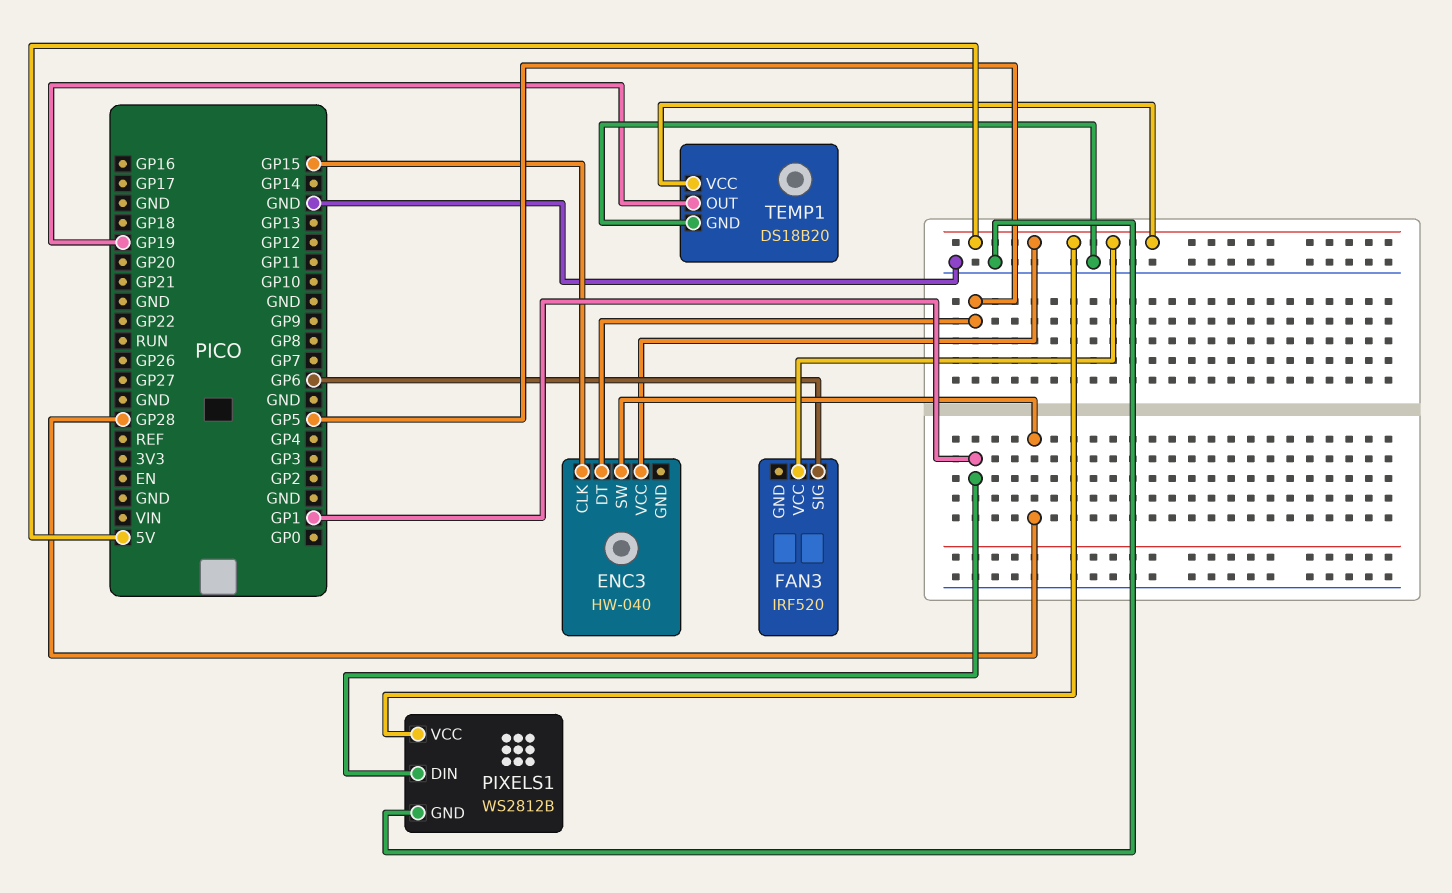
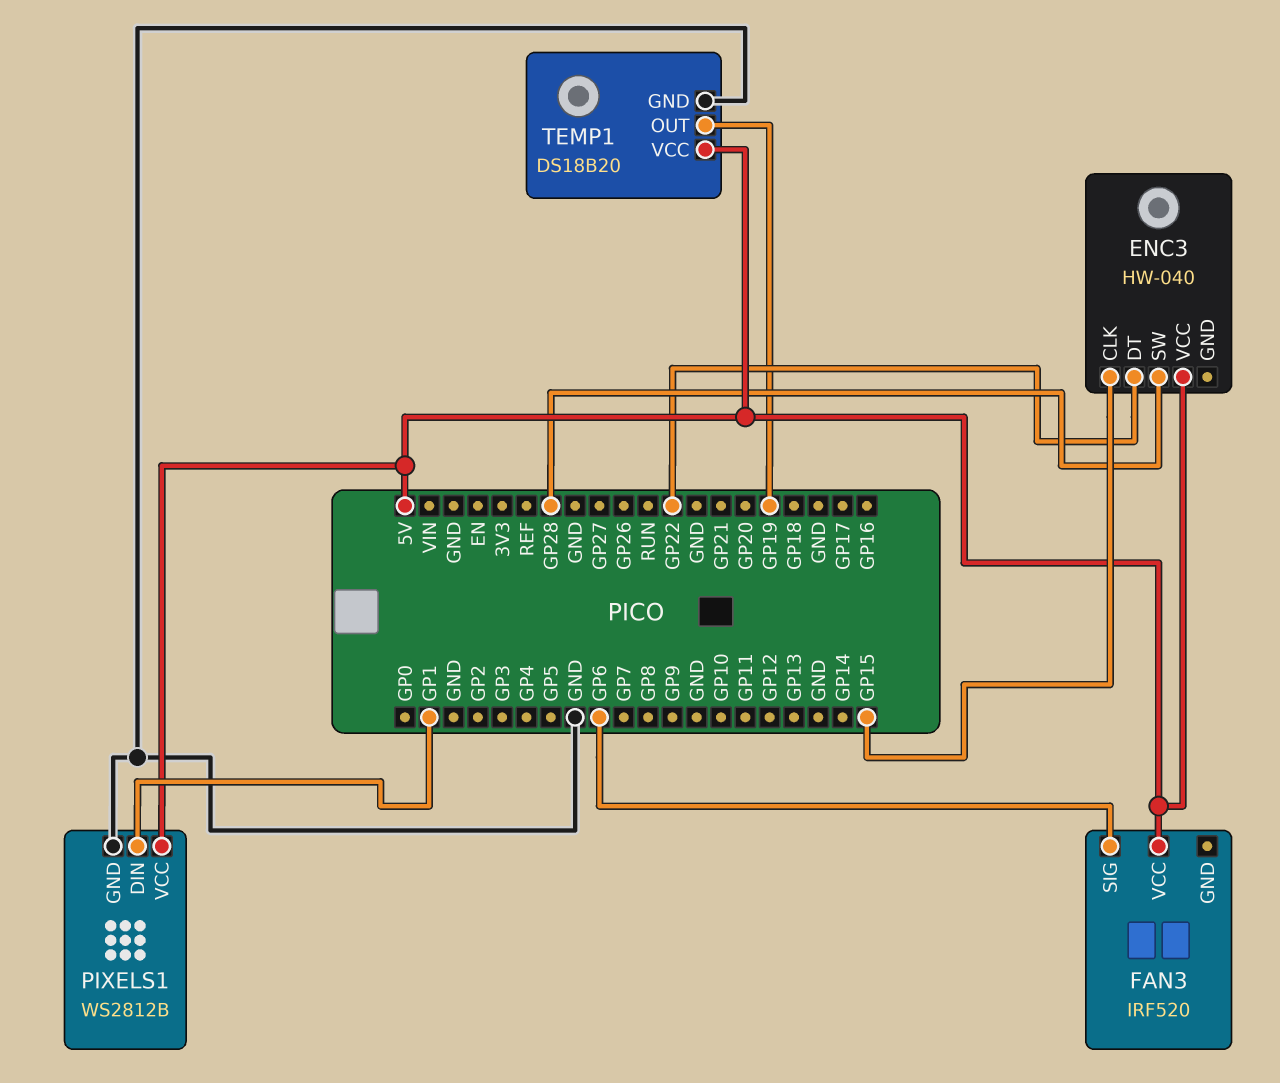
ENC3 pin DT: GP5 -> GP22

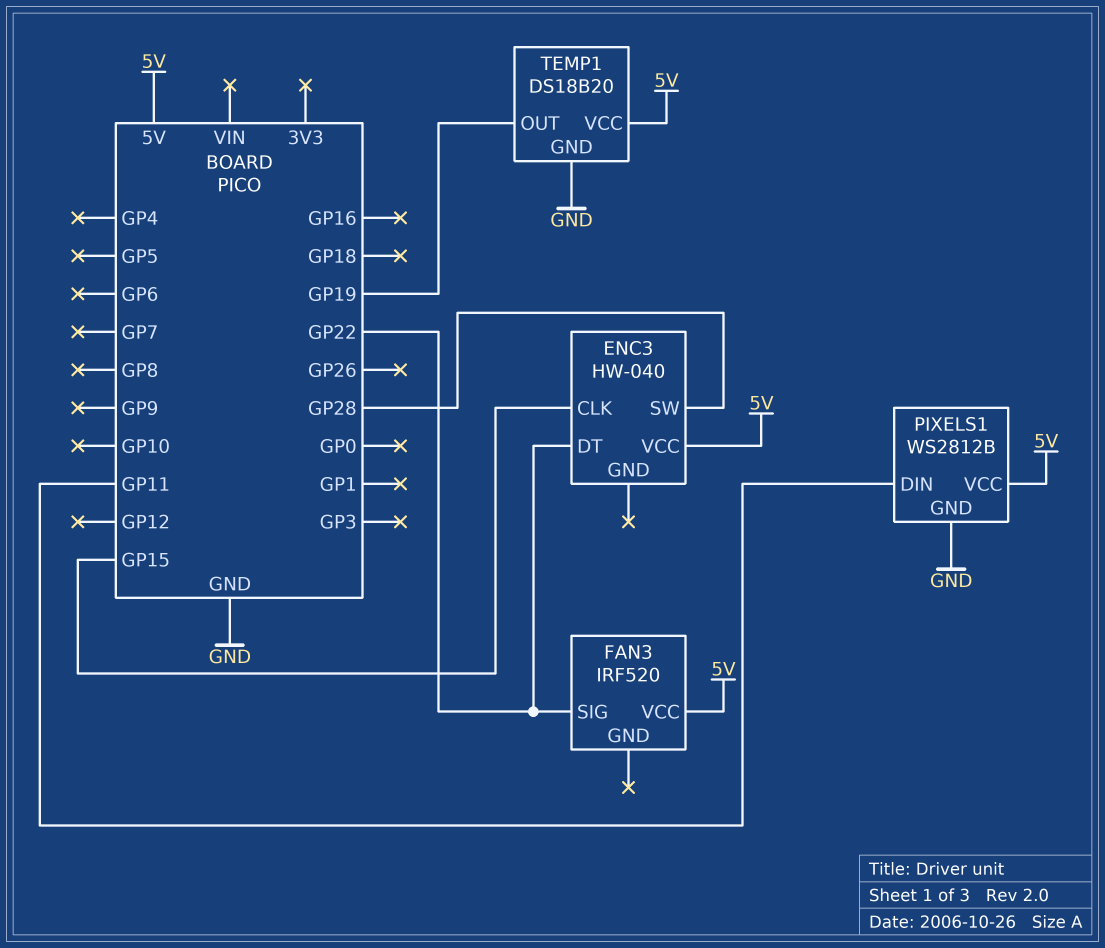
FAN3 pin SIG: GP6 -> GP22
PIXELS1 pin DIN: GP1 -> GP11

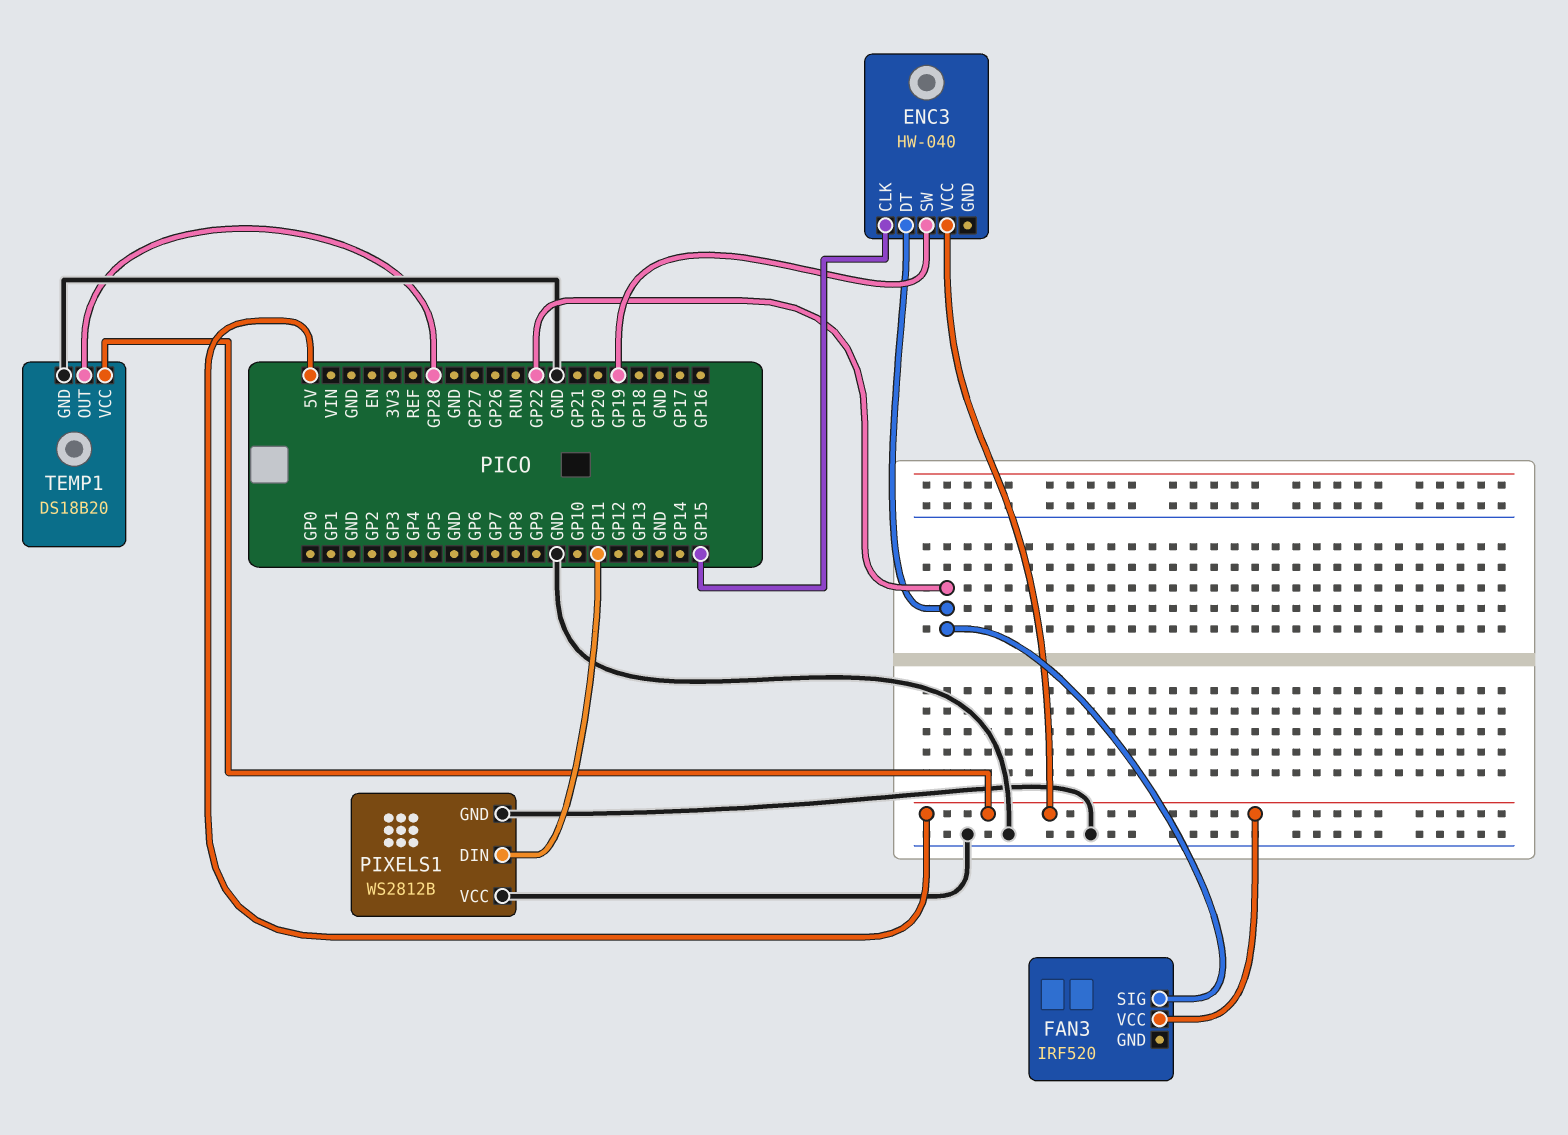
ENC3 pin SW: GP28 -> GP19
PIXELS1 pin VCC: 5V -> GND
TEMP1 pin OUT: GP19 -> GP28

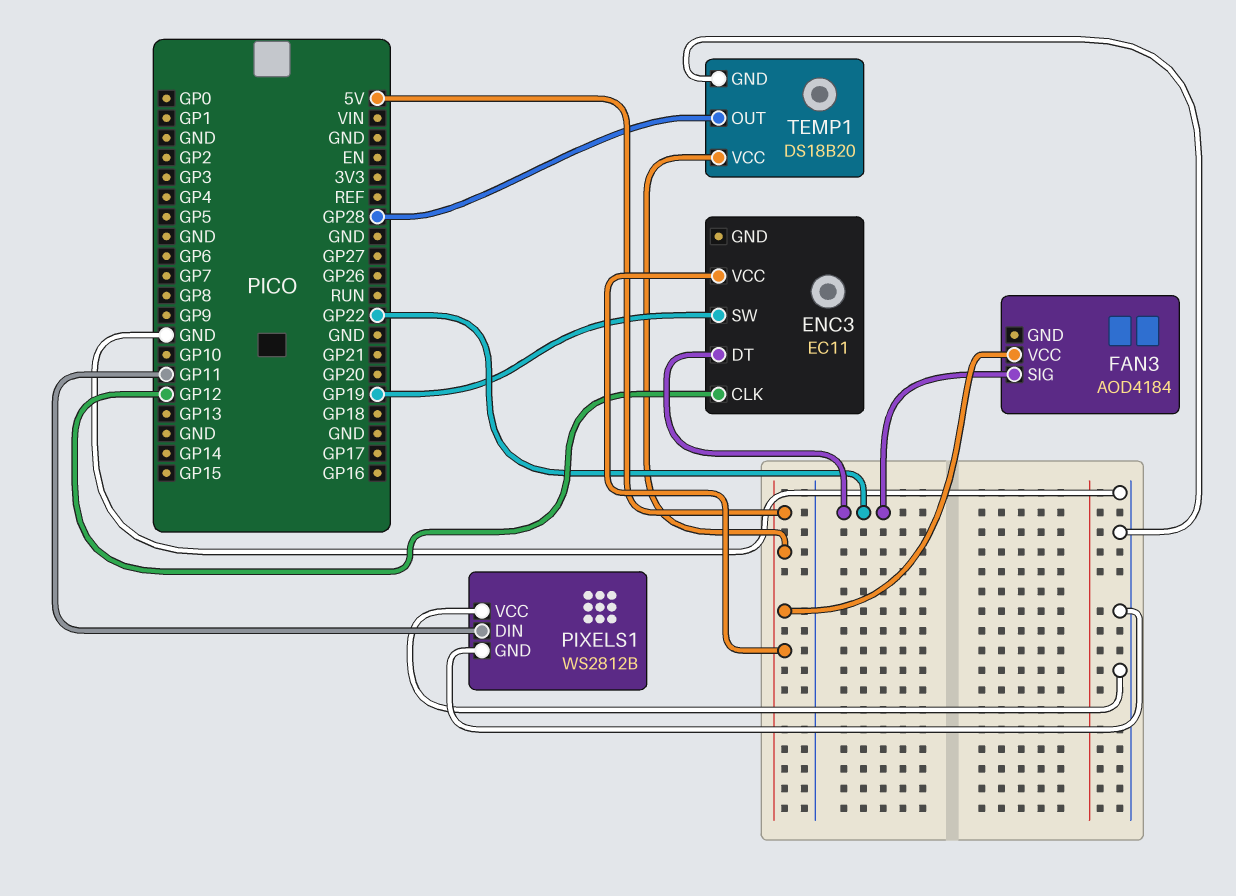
ENC3: HW-040 -> EC11
ENC3 pin CLK: GP15 -> GP12
FAN3: IRF520 -> AOD4184

